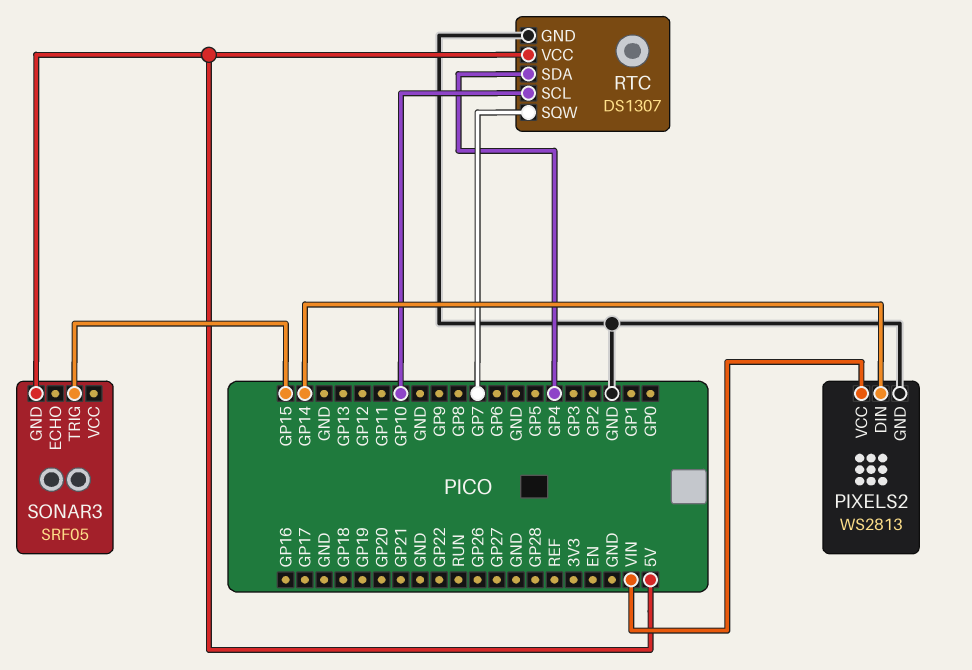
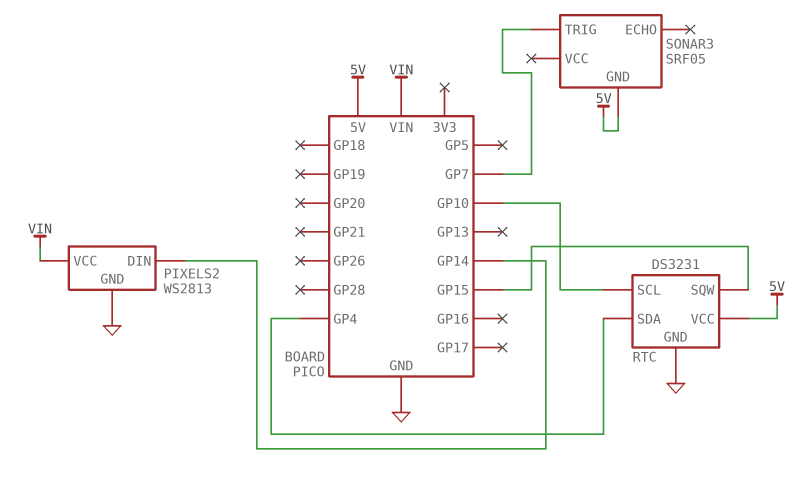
RTC: DS1307 -> DS3231
RTC pin SQW: GP7 -> GP15
SONAR3 pin TRIG: GP15 -> GP7

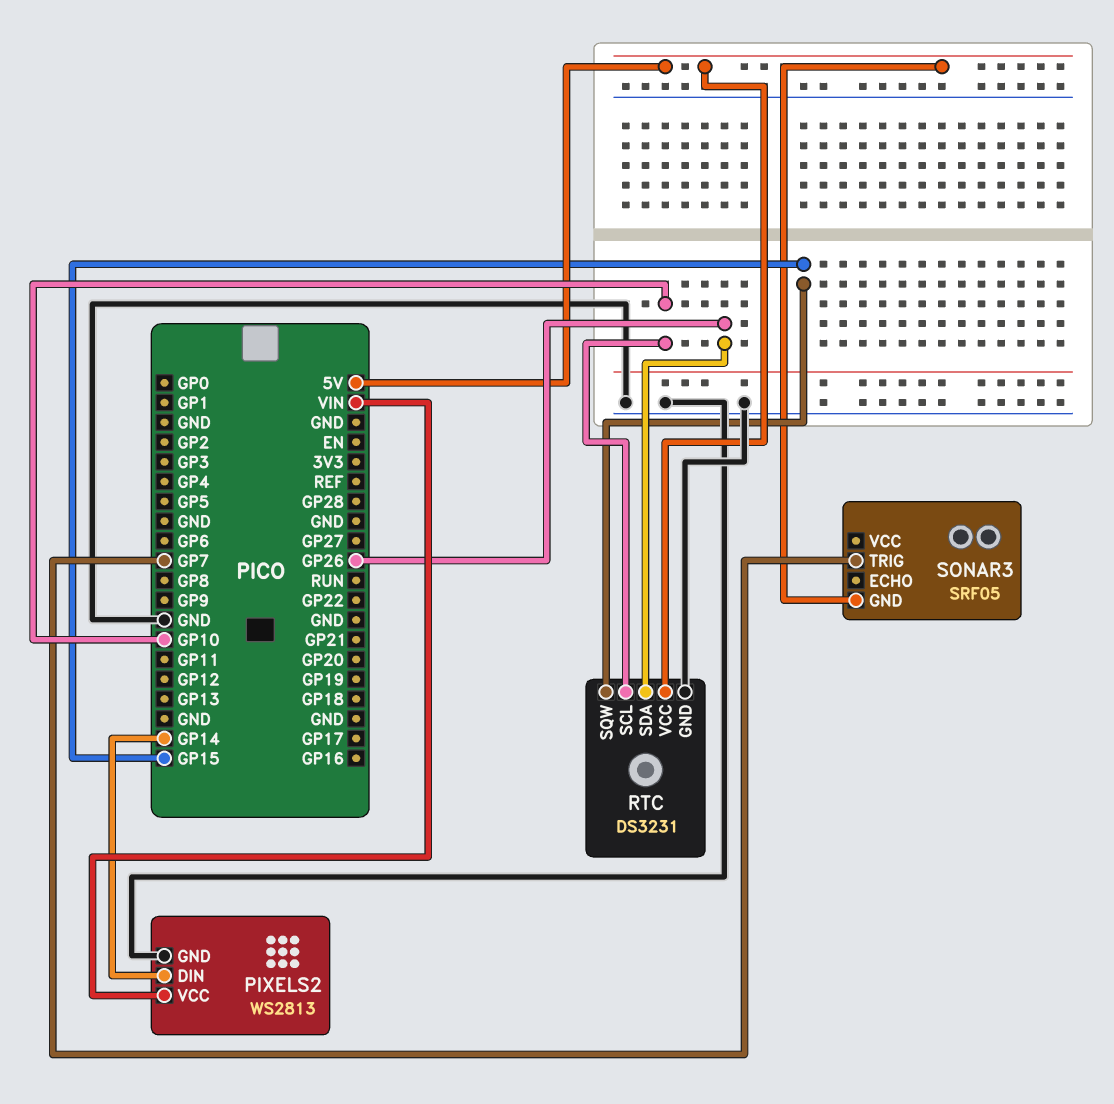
RTC pin SDA: GP4 -> GP26

